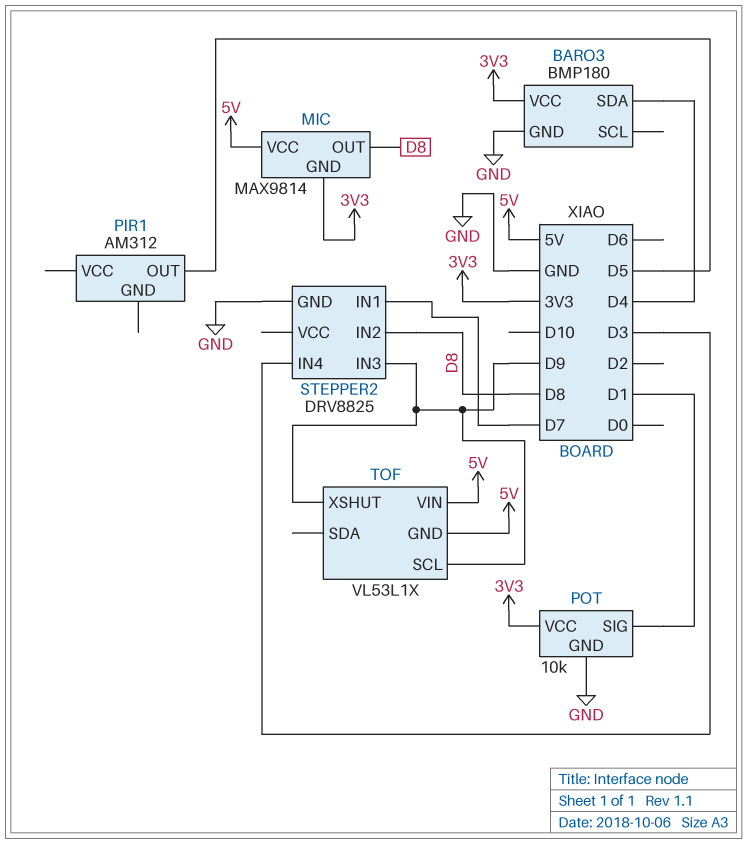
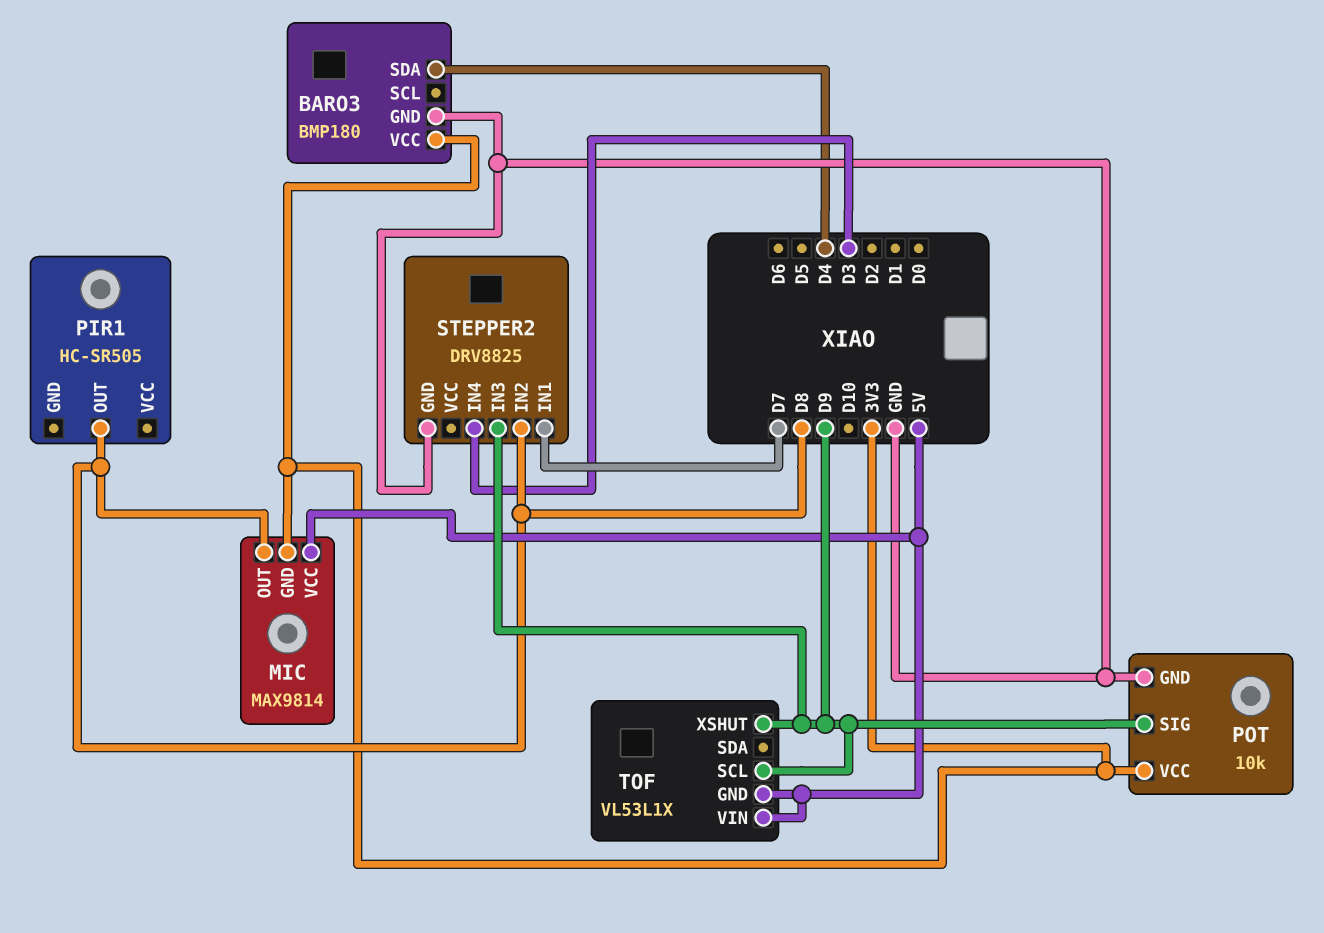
PIR1: AM312 -> HC-SR505
PIR1 pin OUT: D5 -> D8
POT pin SIG: D1 -> D9

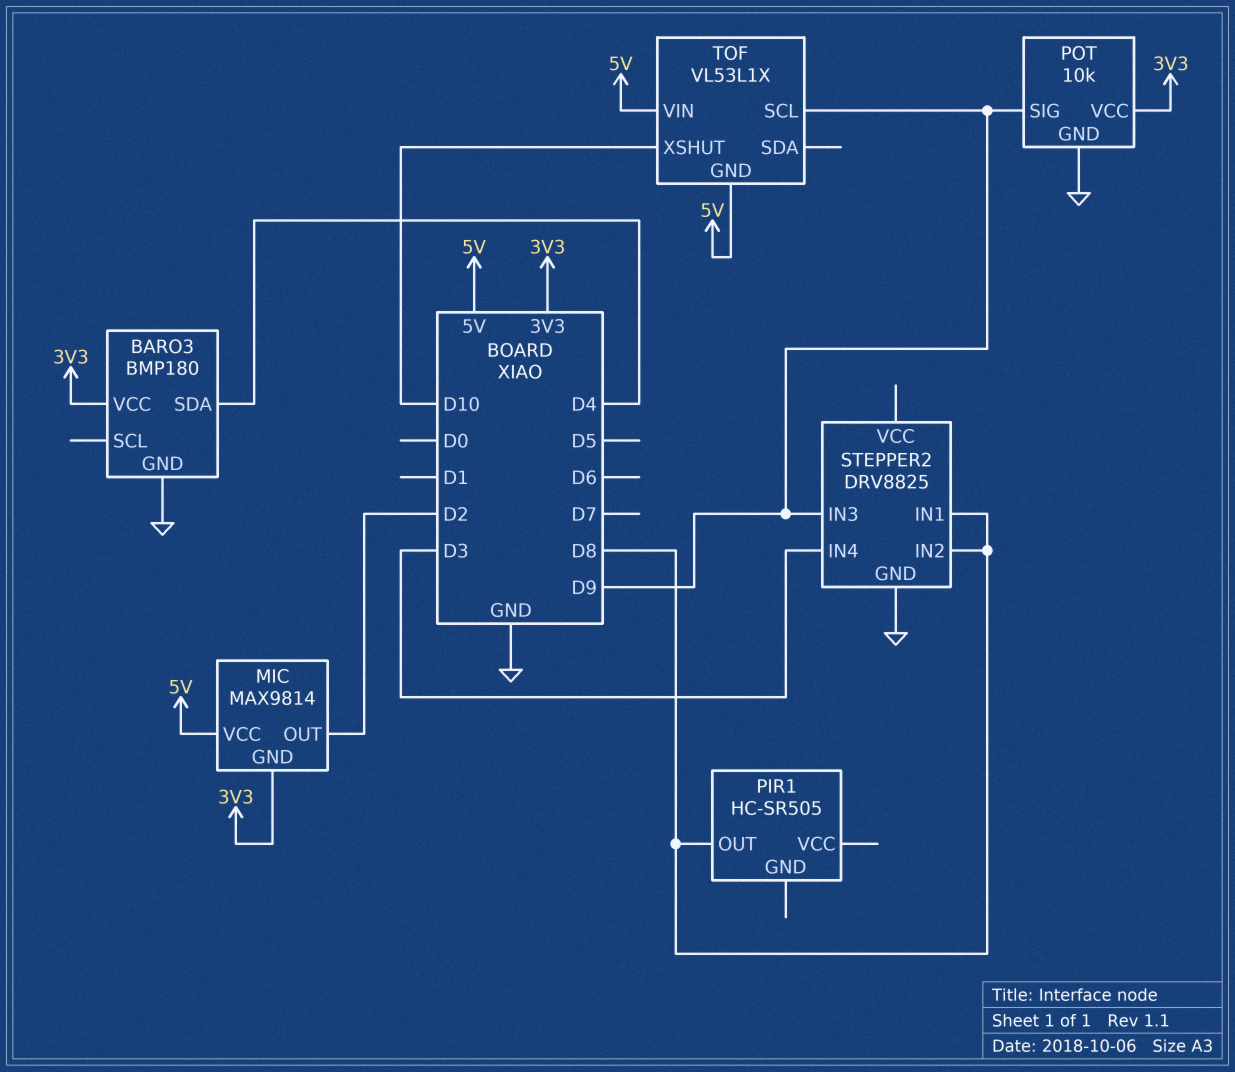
MIC pin OUT: D8 -> D2
STEPPER2 pin IN1: D7 -> D8
TOF pin XSHUT: D9 -> D10

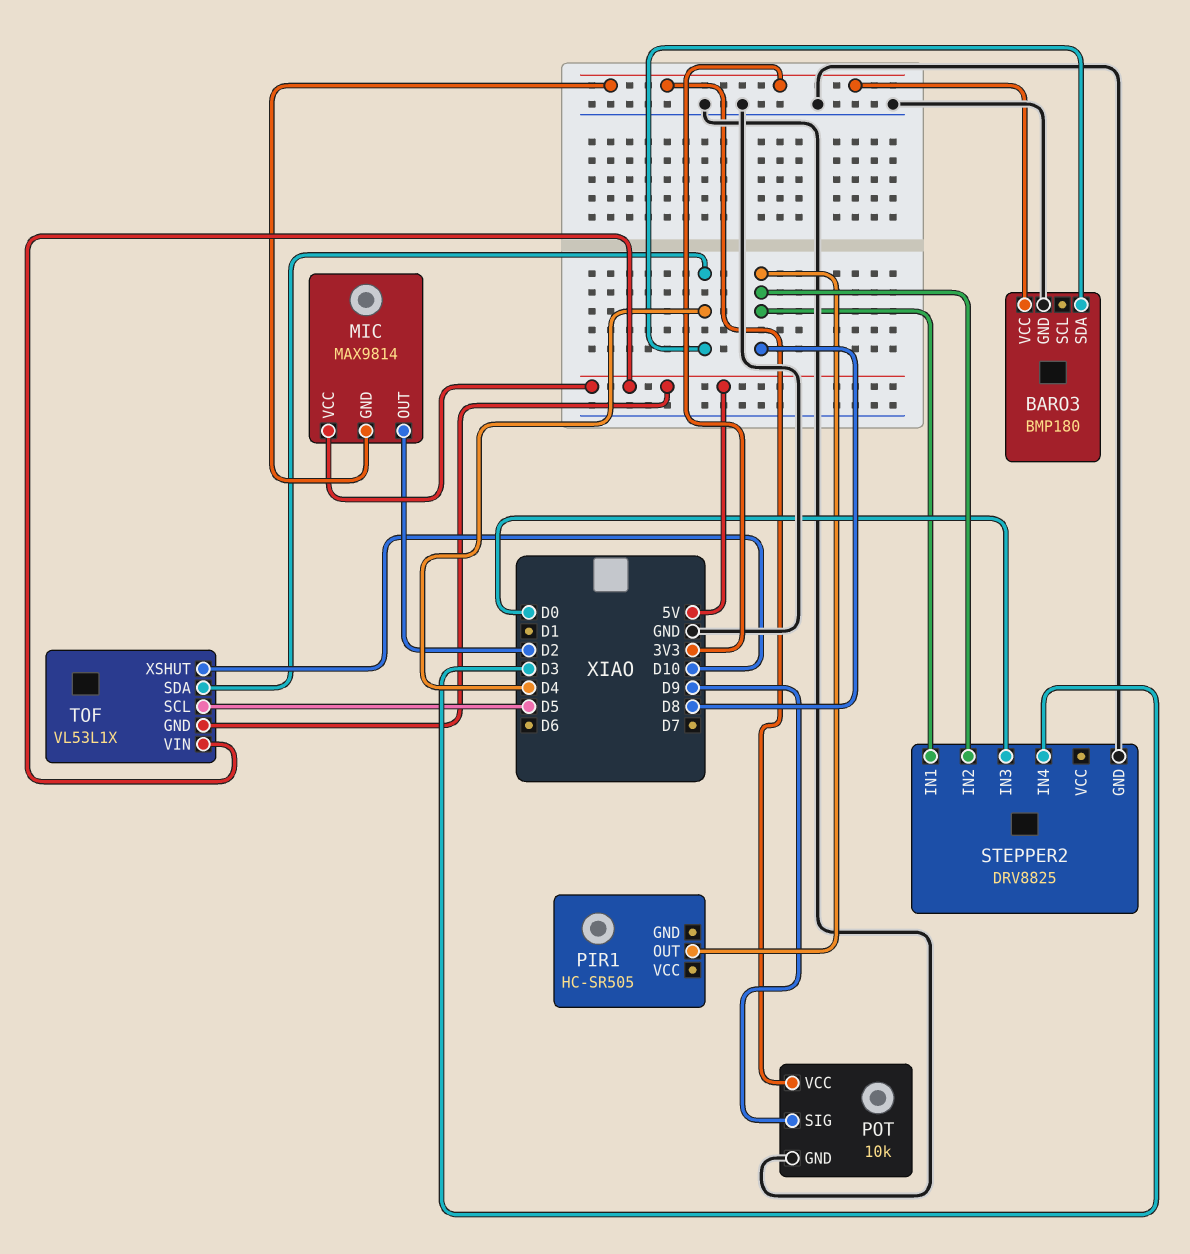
STEPPER2 pin IN3: D9 -> D0
TOF pin SCL: D9 -> D5
TOF pin SDA: none -> D4

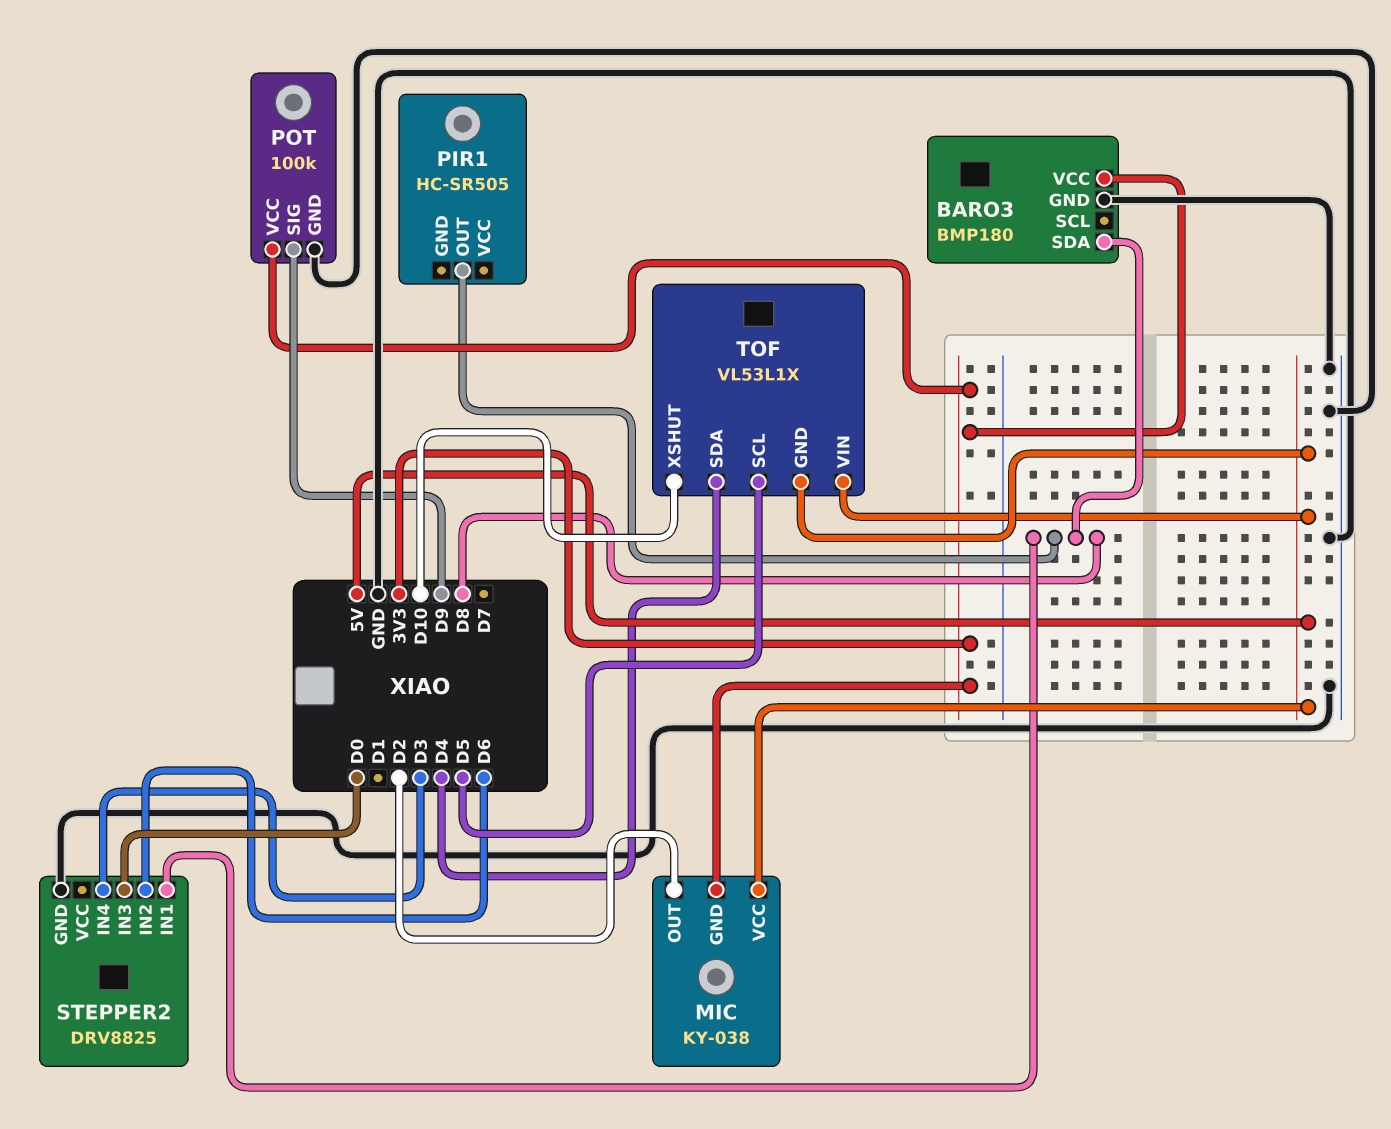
BARO3 pin SDA: D4 -> D8
MIC: MAX9814 -> KY-038
POT: 10k -> 100k
STEPPER2 pin IN2: D8 -> D6

